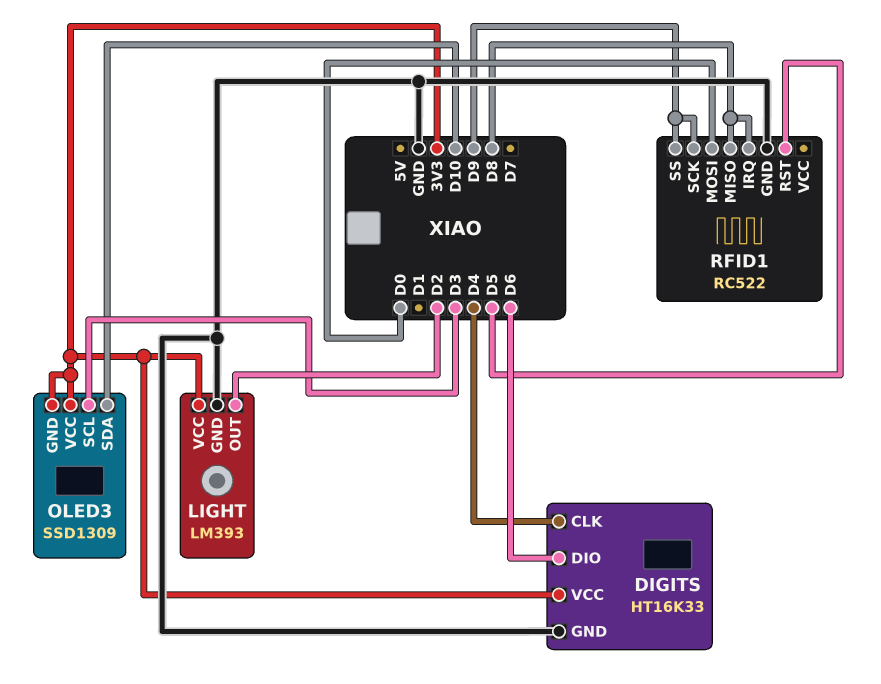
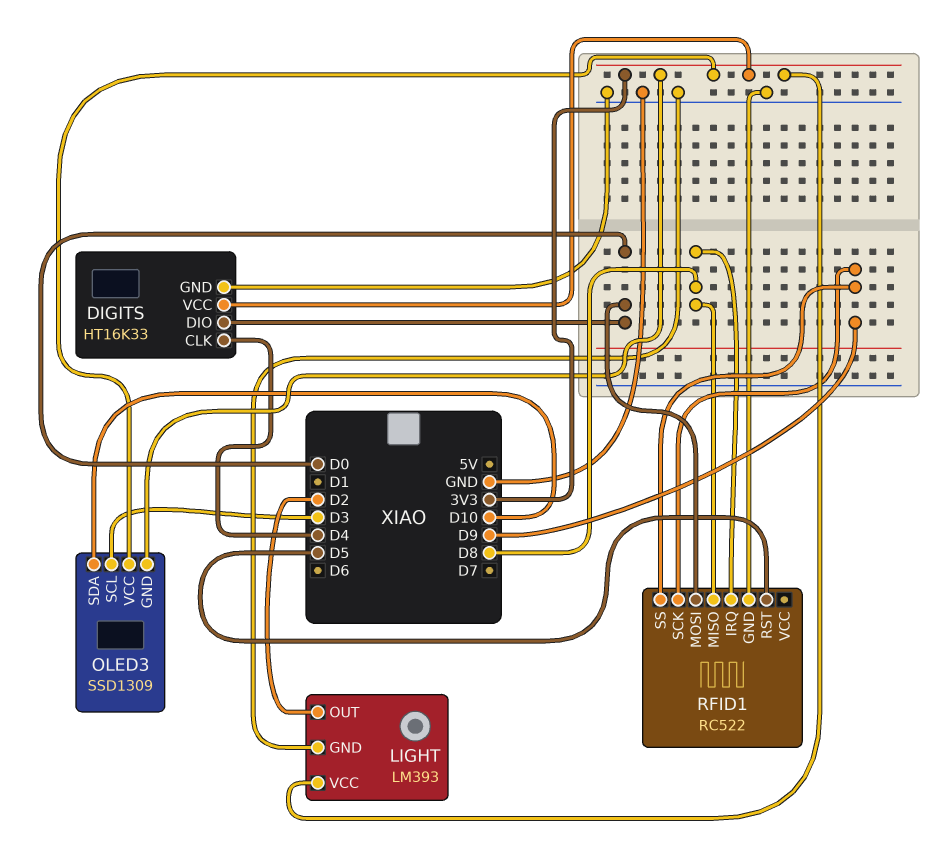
DIGITS pin DIO: D6 -> D0

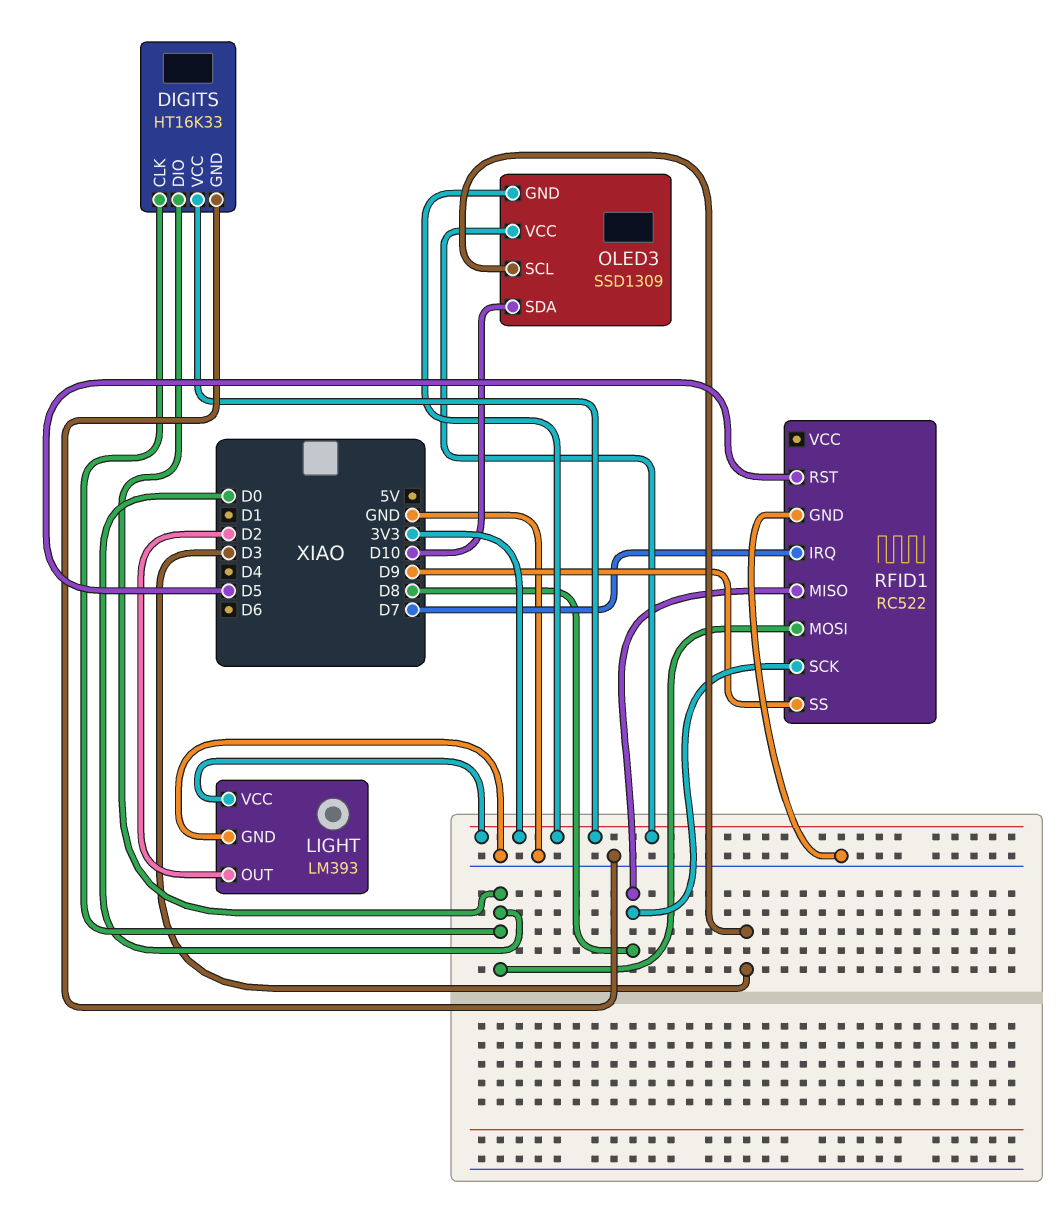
DIGITS pin CLK: D4 -> D0
RFID1 pin IRQ: D8 -> D7
RFID1 pin SCK: D9 -> D8

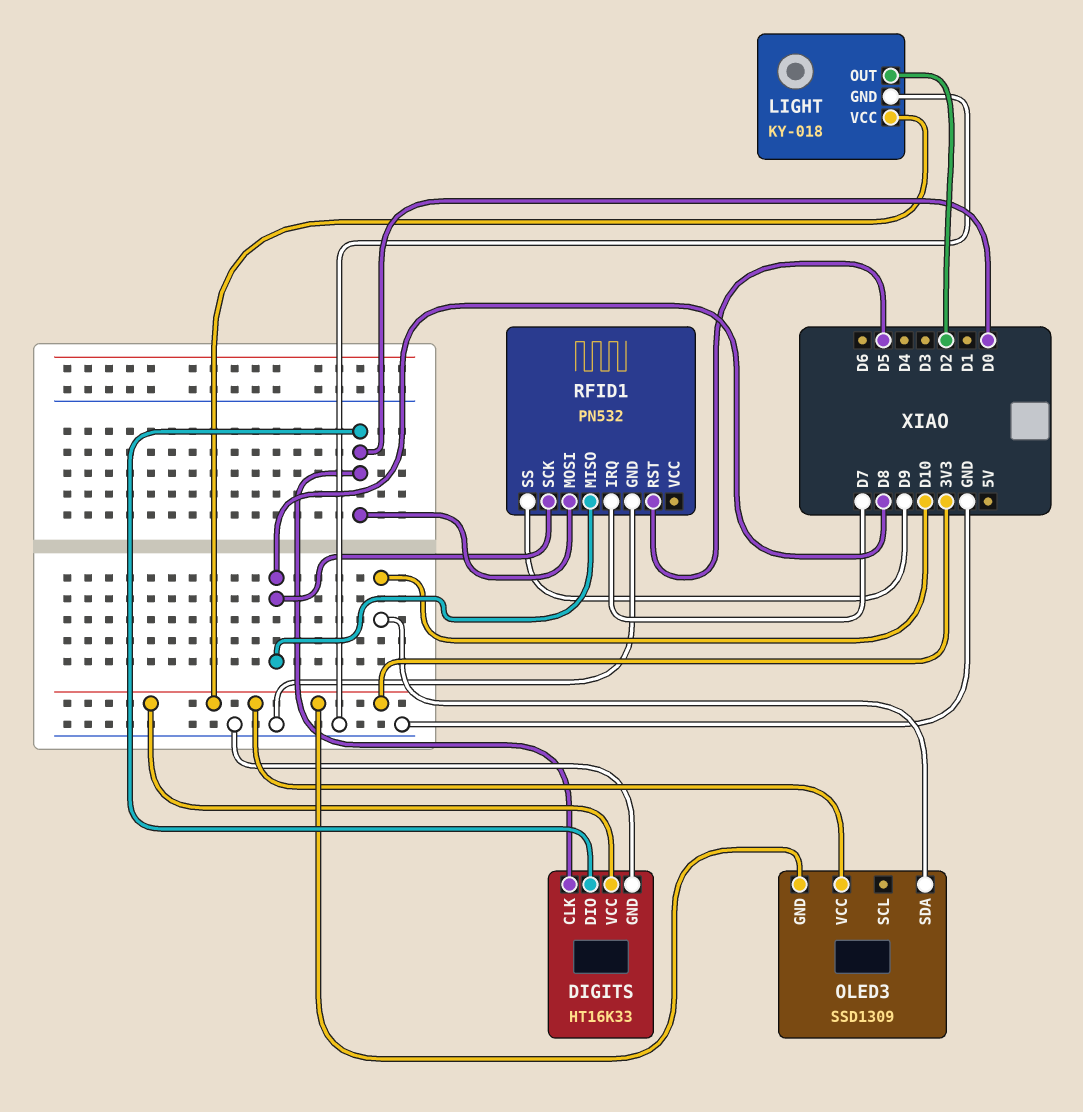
LIGHT: LM393 -> KY-018
OLED3 pin SCL: D3 -> none
RFID1: RC522 -> PN532

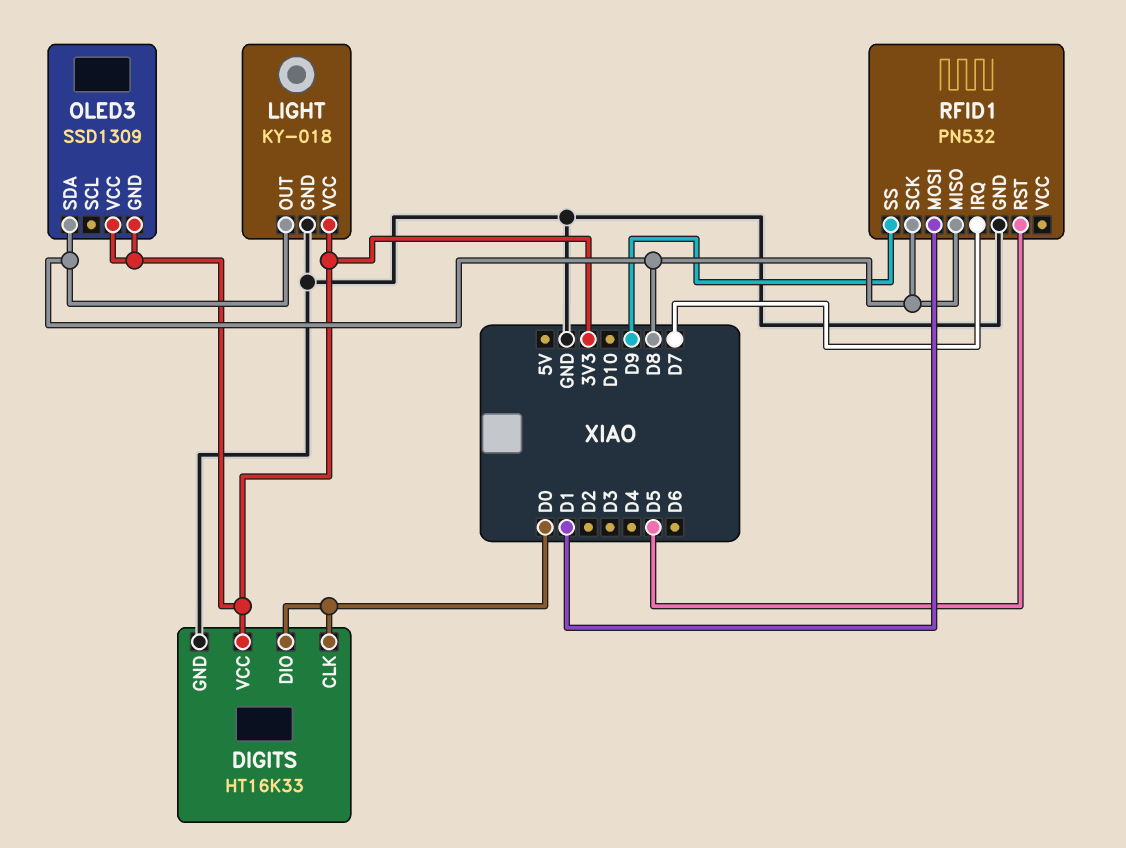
LIGHT pin OUT: D2 -> D8
OLED3 pin SDA: D10 -> D8
RFID1 pin MOSI: D0 -> D1

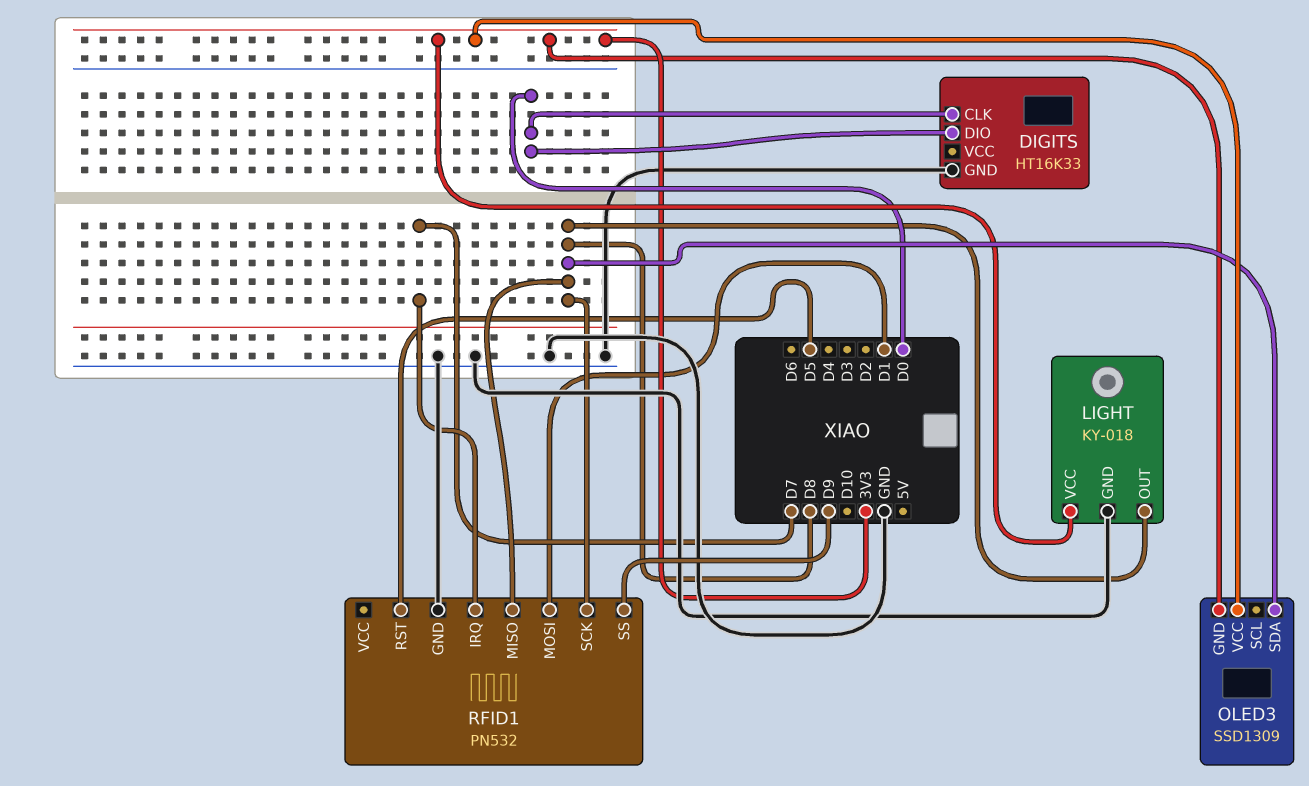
DIGITS pin VCC: 3V3 -> none

